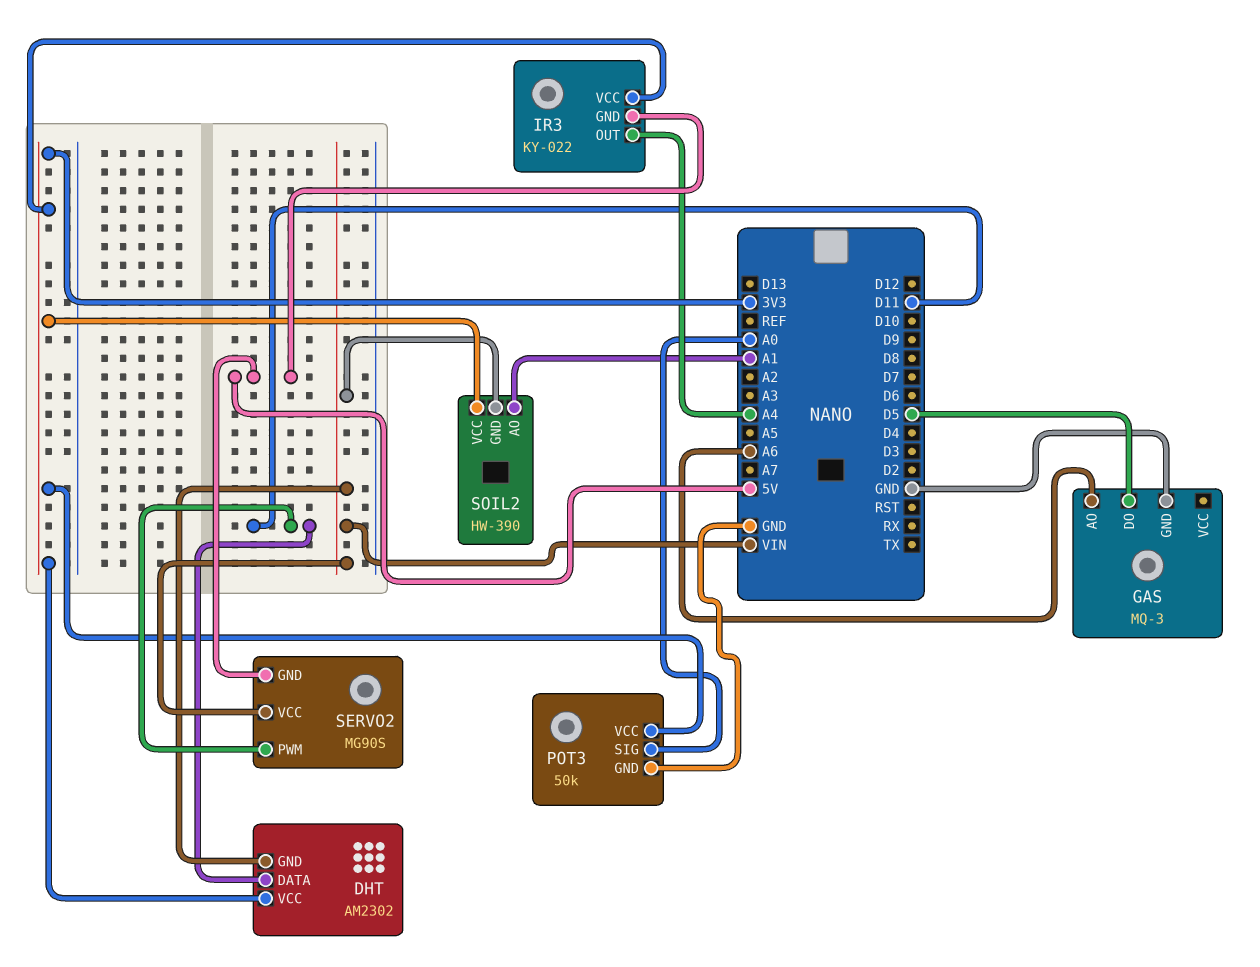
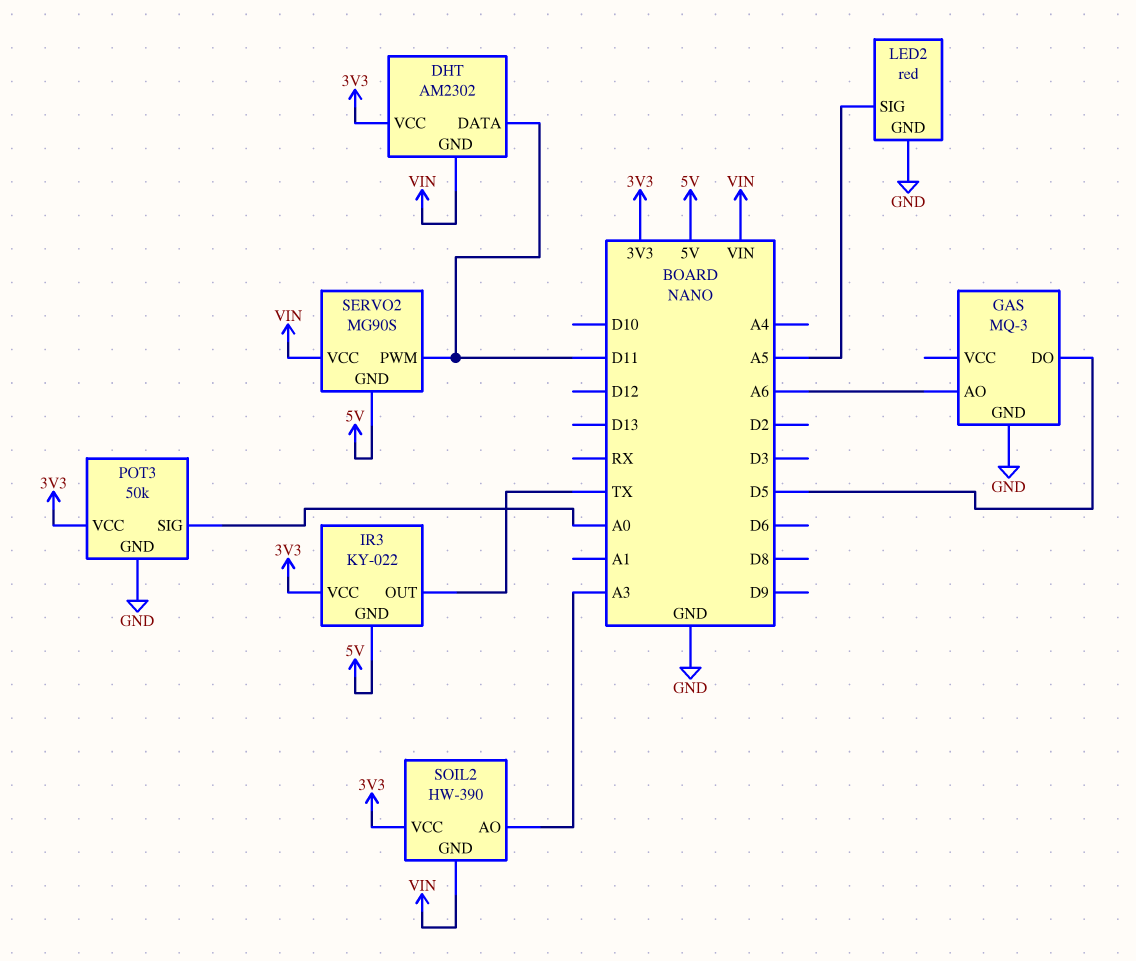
IR3 pin OUT: A4 -> TX
LED2: none -> red
LED2 pin GND: none -> GND
LED2 pin SIG: none -> A5
SOIL2 pin AO: A1 -> A3

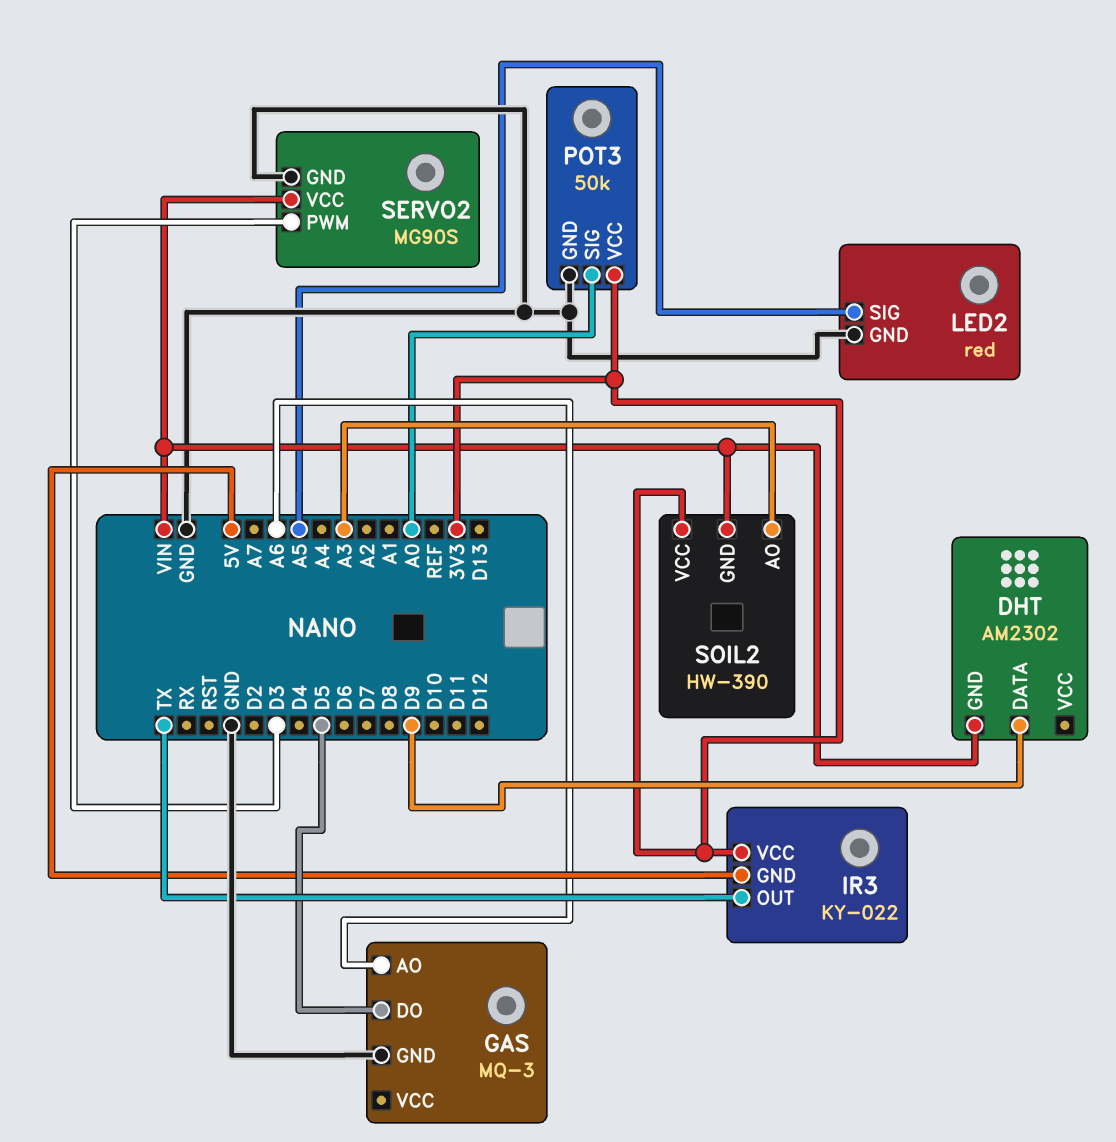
DHT pin DATA: D11 -> D9
DHT pin VCC: 3V3 -> none
SERVO2 pin GND: 5V -> GND
SERVO2 pin PWM: D11 -> D3

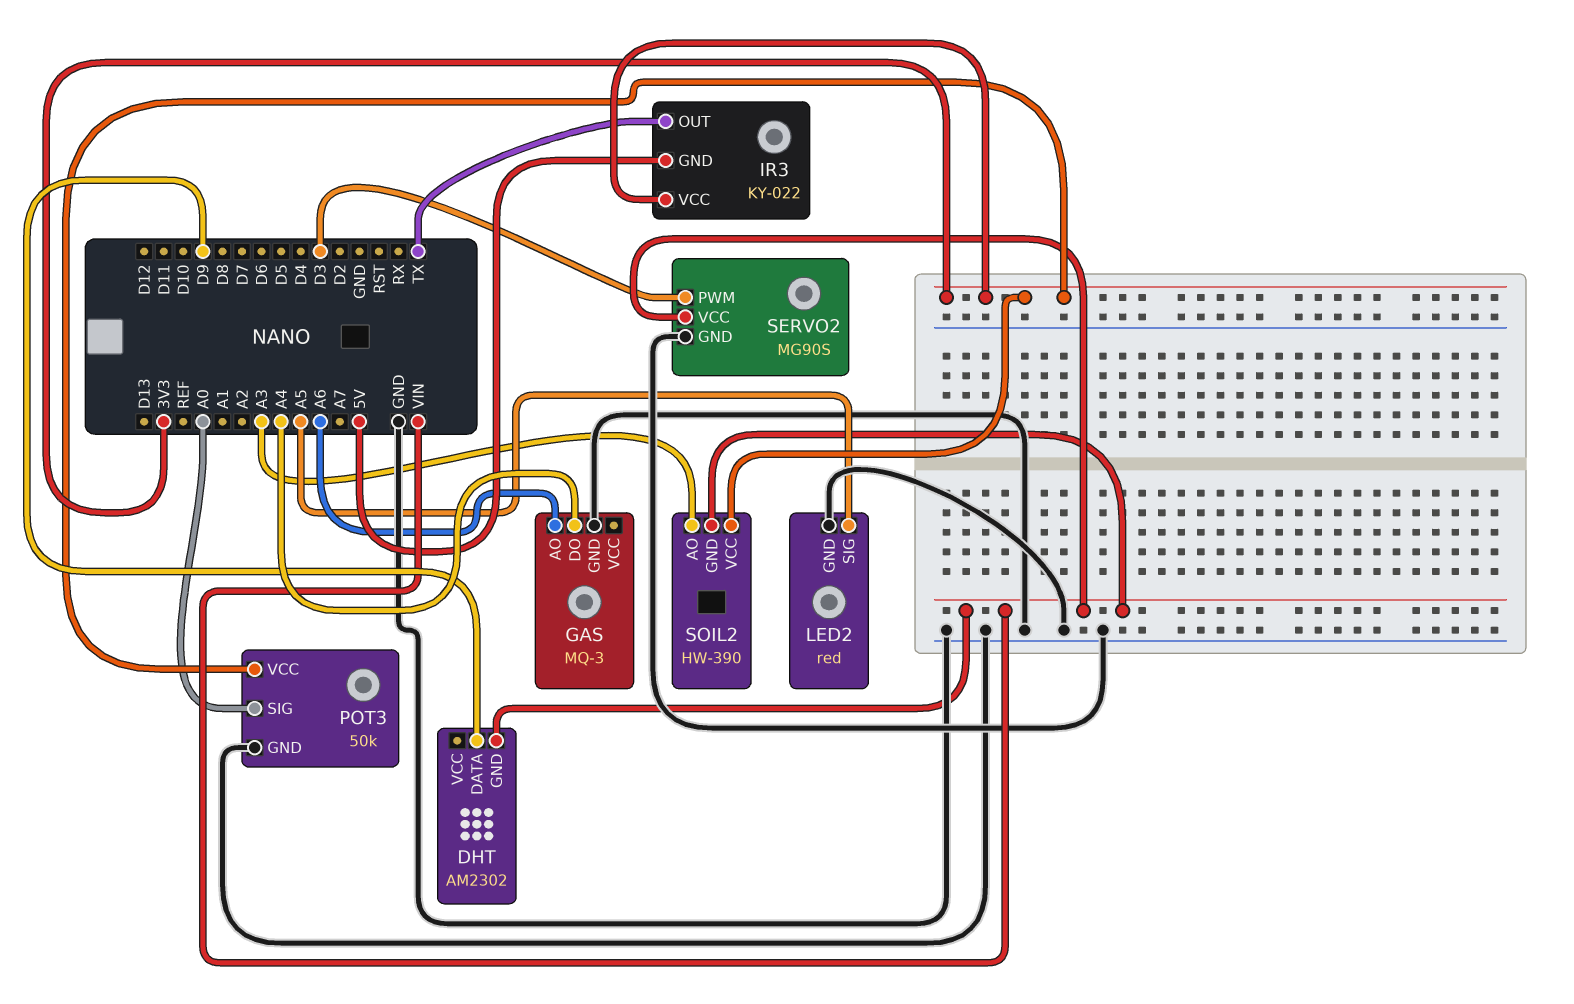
GAS pin DO: D5 -> A4

